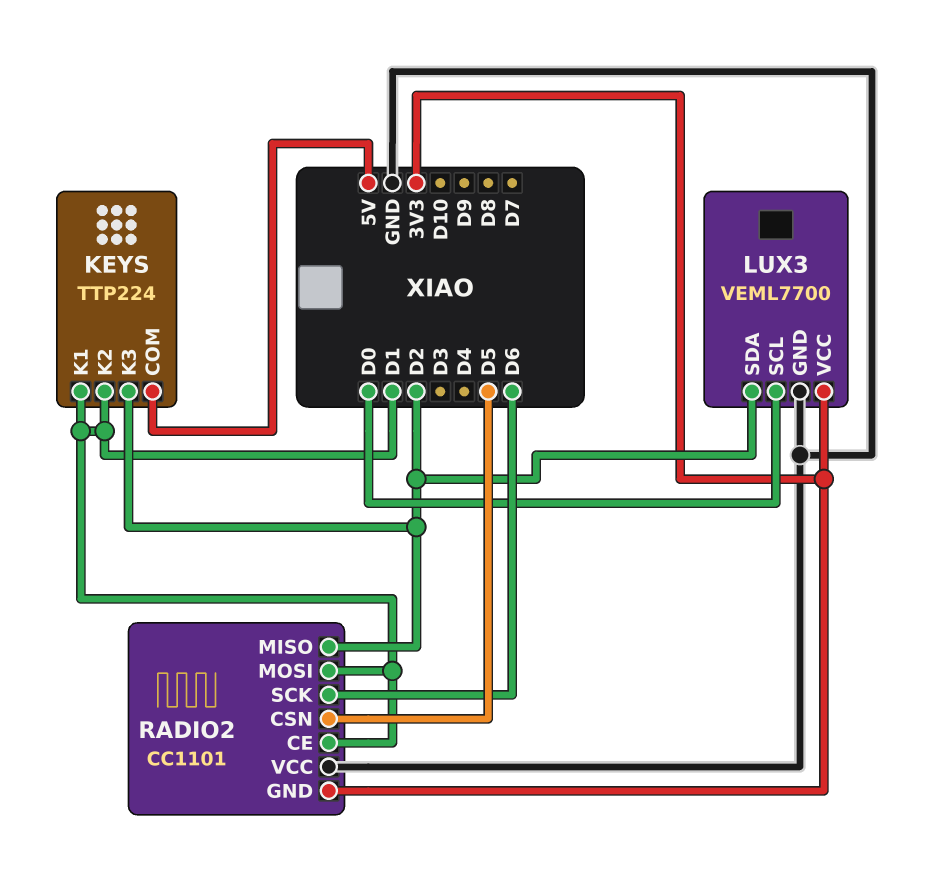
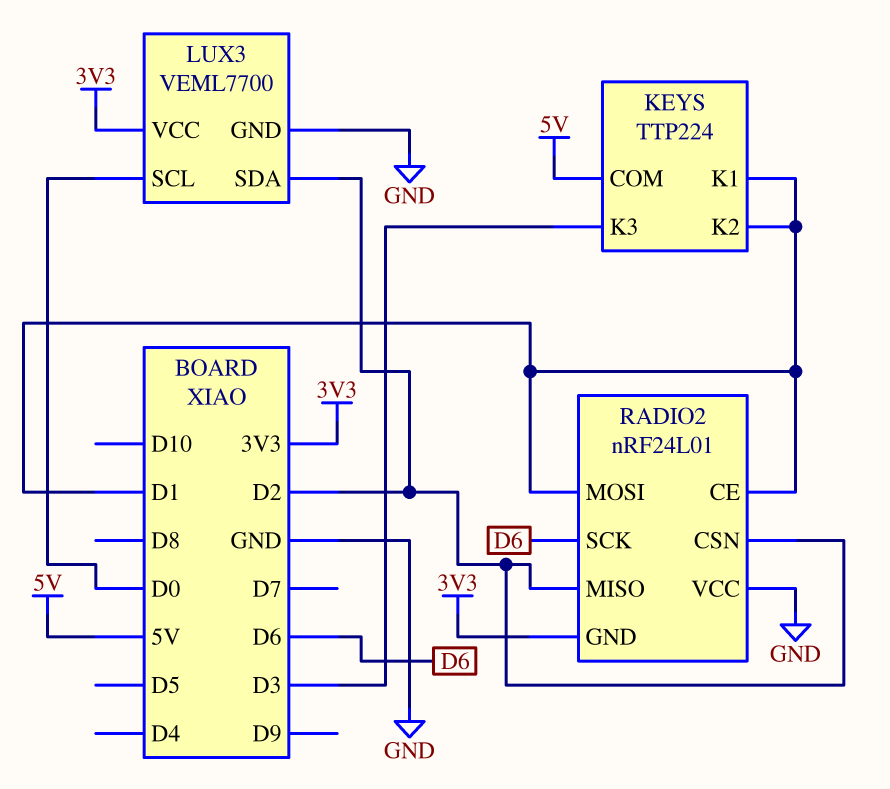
KEYS pin K3: D2 -> D3
RADIO2: CC1101 -> nRF24L01
RADIO2 pin CSN: D5 -> D2

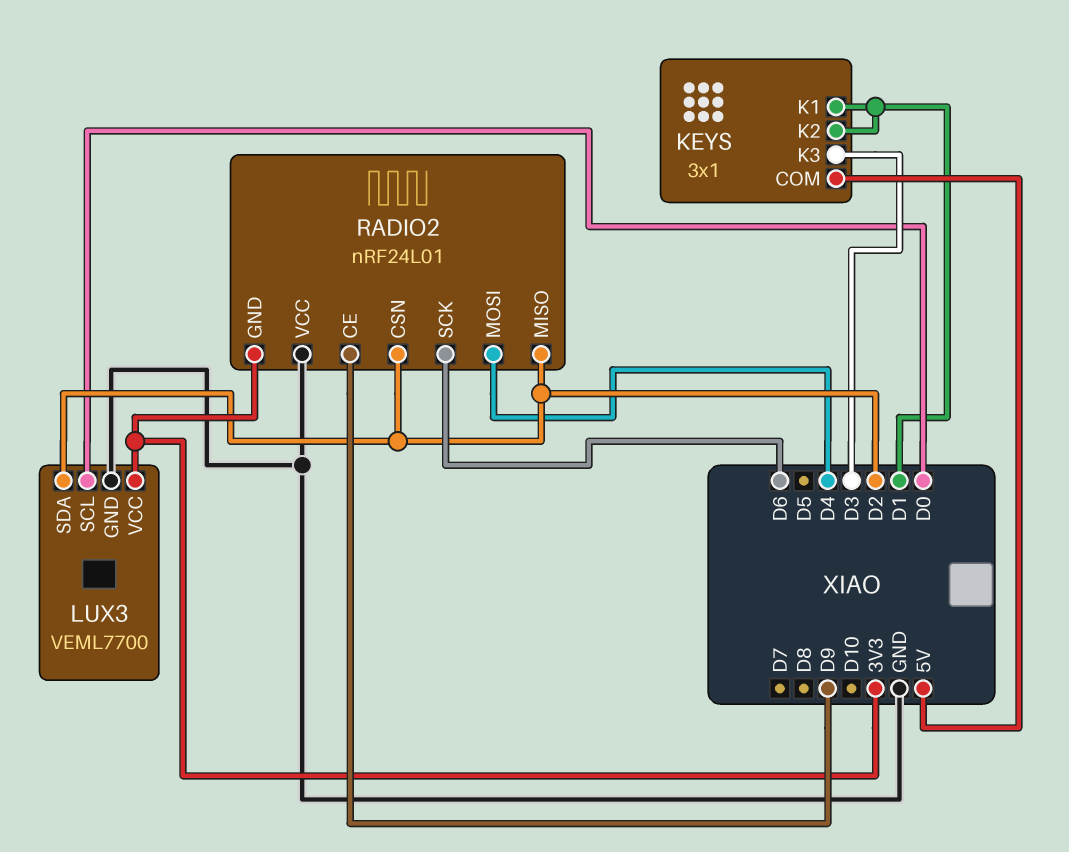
KEYS: TTP224 -> 3x1
RADIO2 pin CE: D1 -> D9
RADIO2 pin MOSI: D1 -> D4

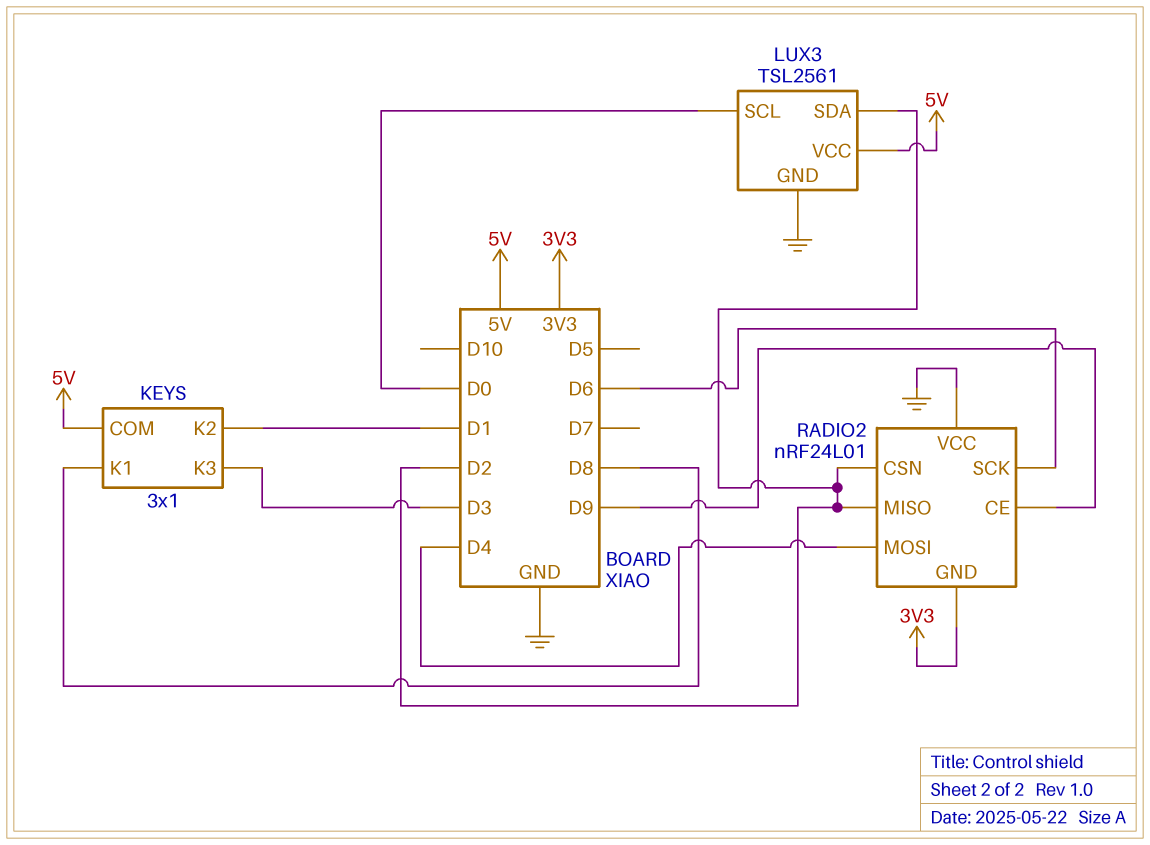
KEYS pin K1: D1 -> D8
LUX3: VEML7700 -> TSL2561
LUX3 pin VCC: 3V3 -> 5V

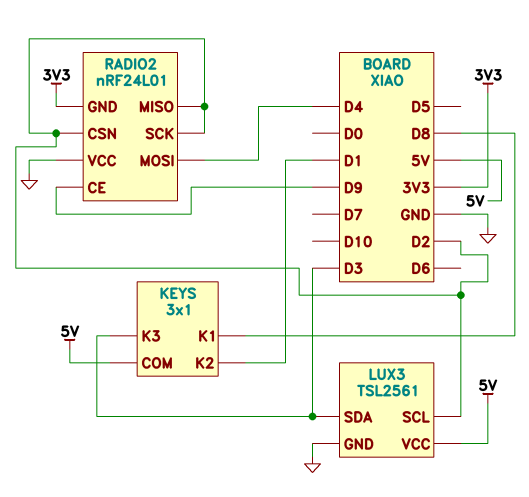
LUX3 pin SCL: D0 -> D2
LUX3 pin SDA: D2 -> D3
RADIO2 pin SCK: D6 -> D2

